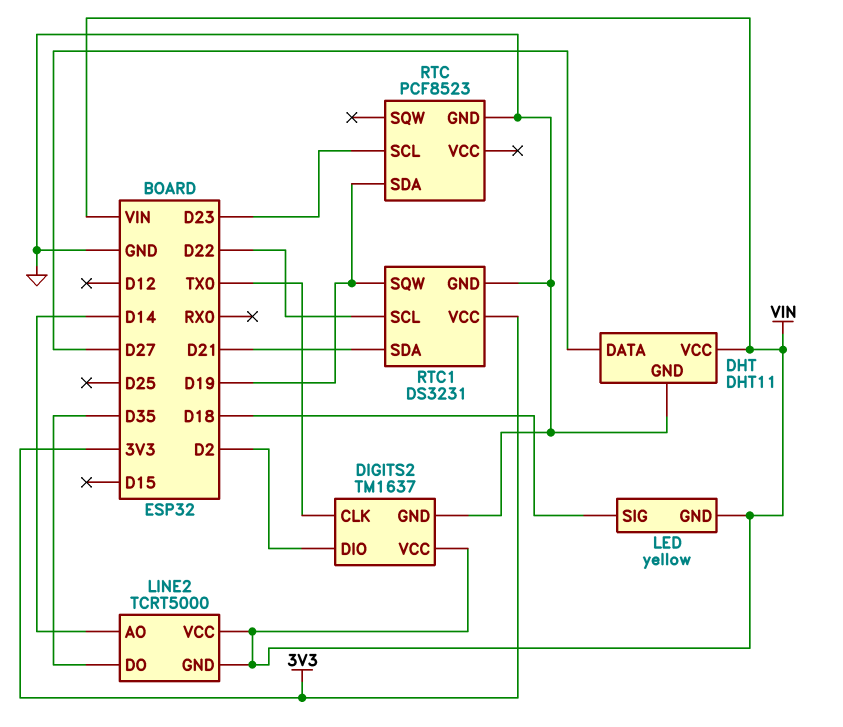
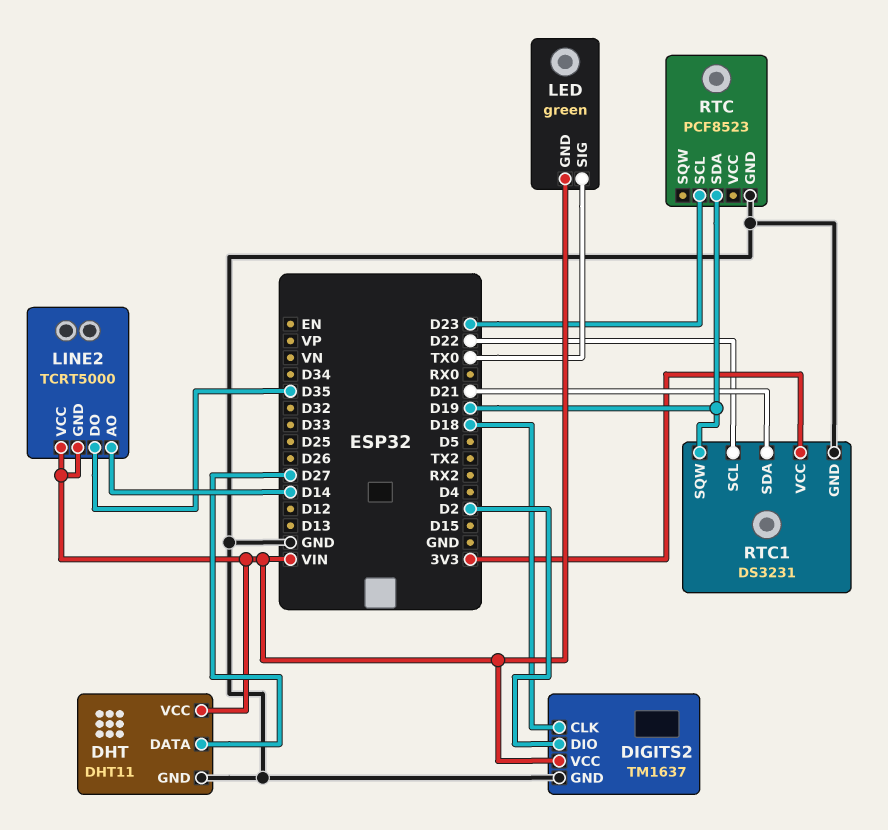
DIGITS2 pin CLK: TX0 -> D18
LED: yellow -> green
LED pin SIG: D18 -> TX0

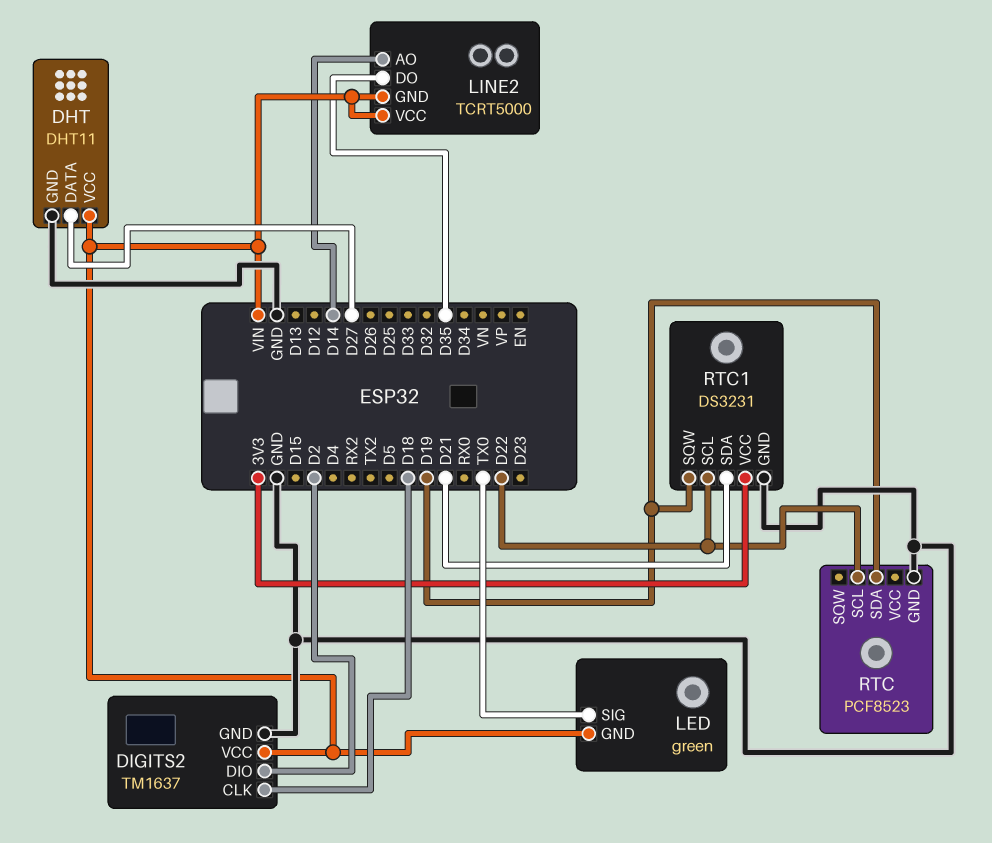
RTC pin SCL: D23 -> D22

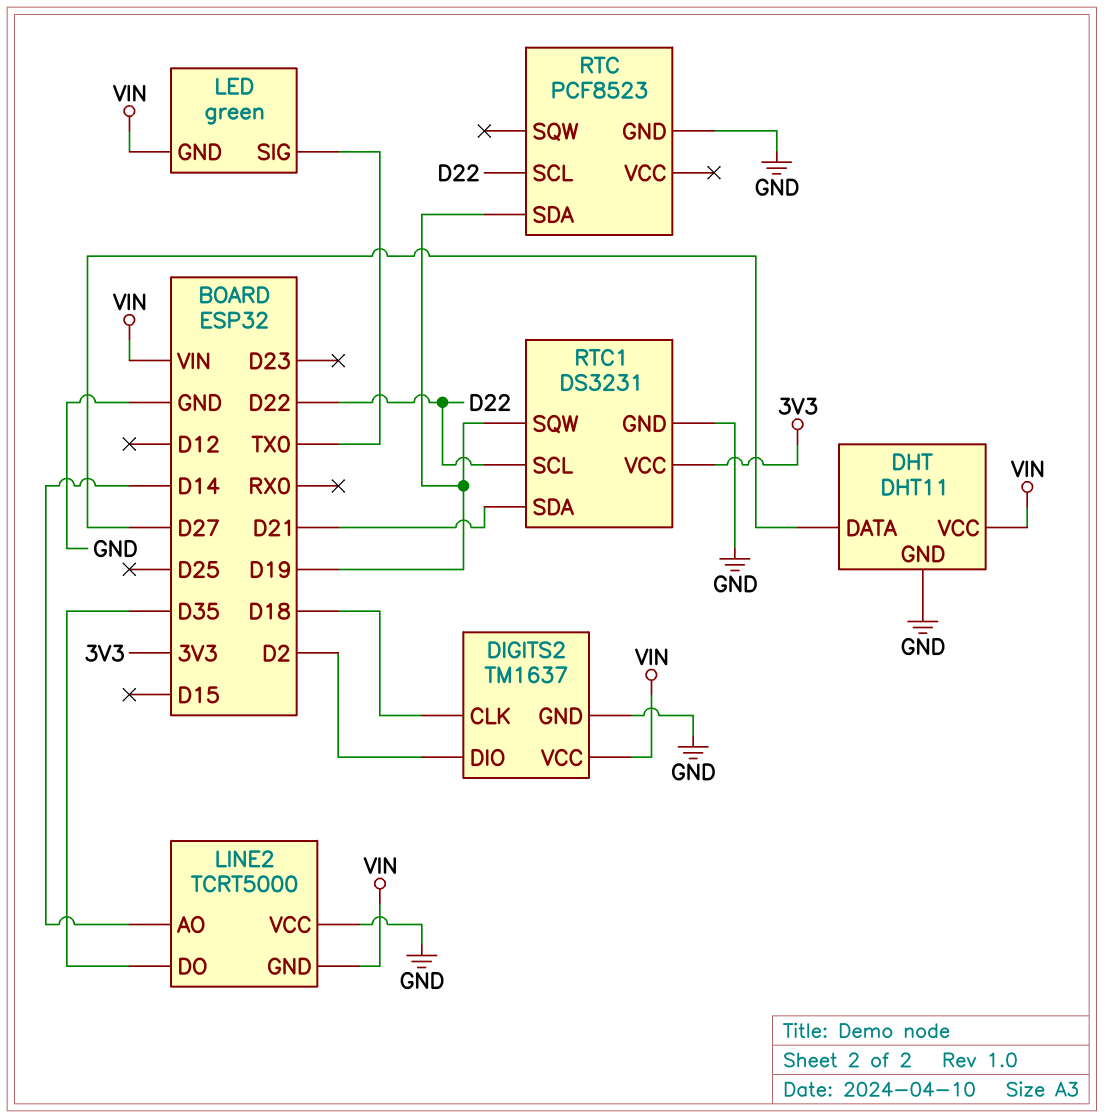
LINE2 pin VCC: VIN -> GND

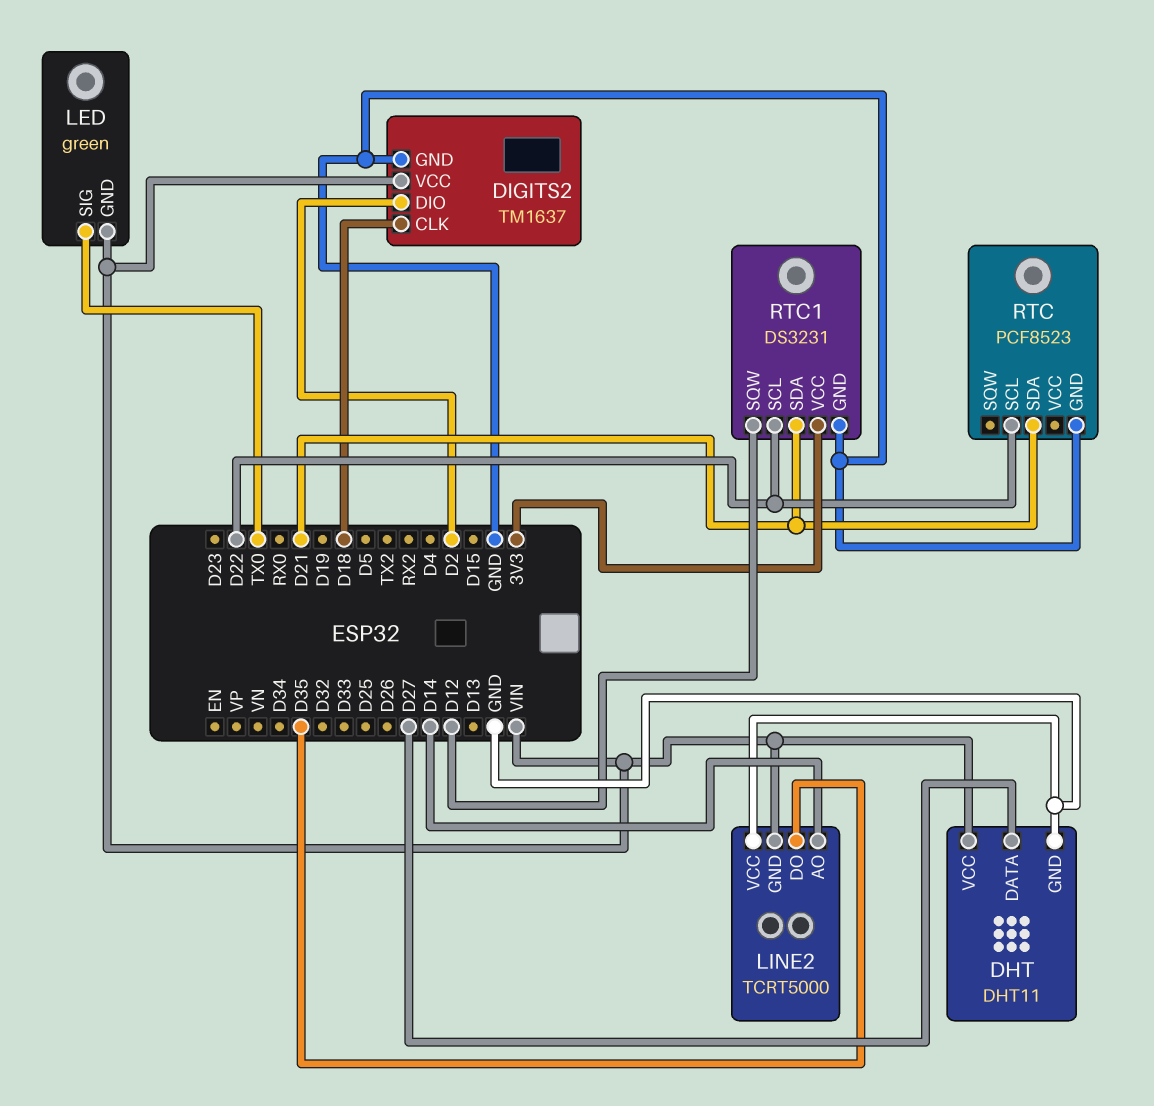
RTC pin SDA: D19 -> D21
RTC1 pin SQW: D19 -> D12

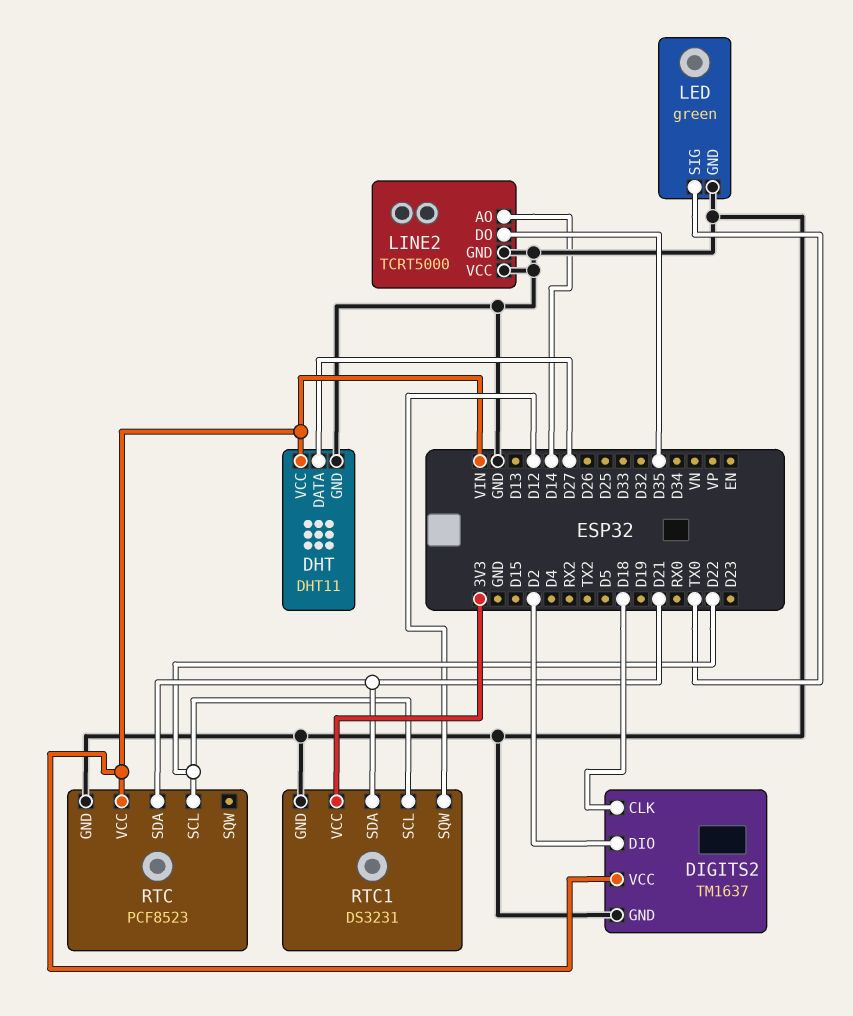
LED pin GND: VIN -> GND
LINE2 pin GND: VIN -> GND
RTC pin VCC: none -> VIN

